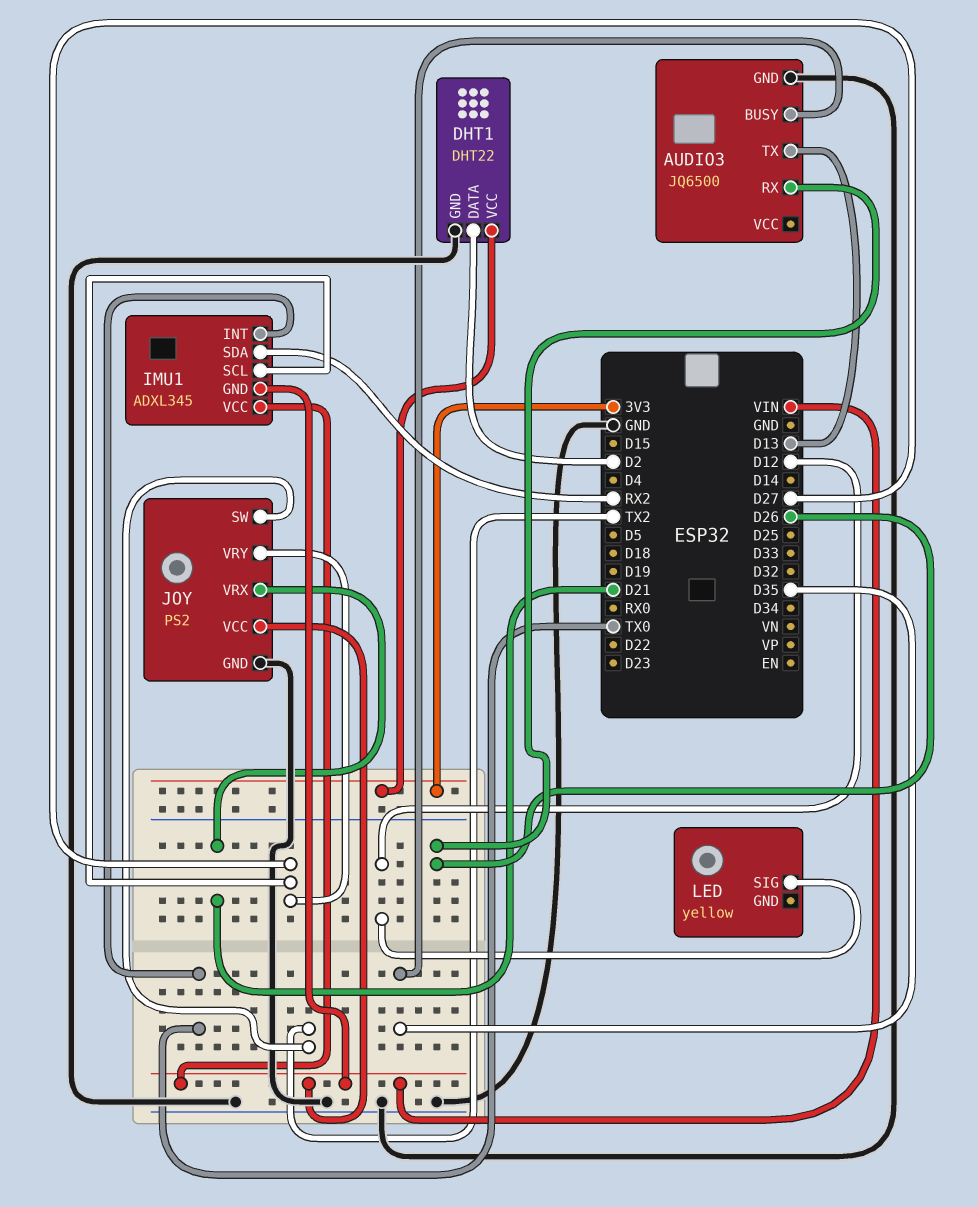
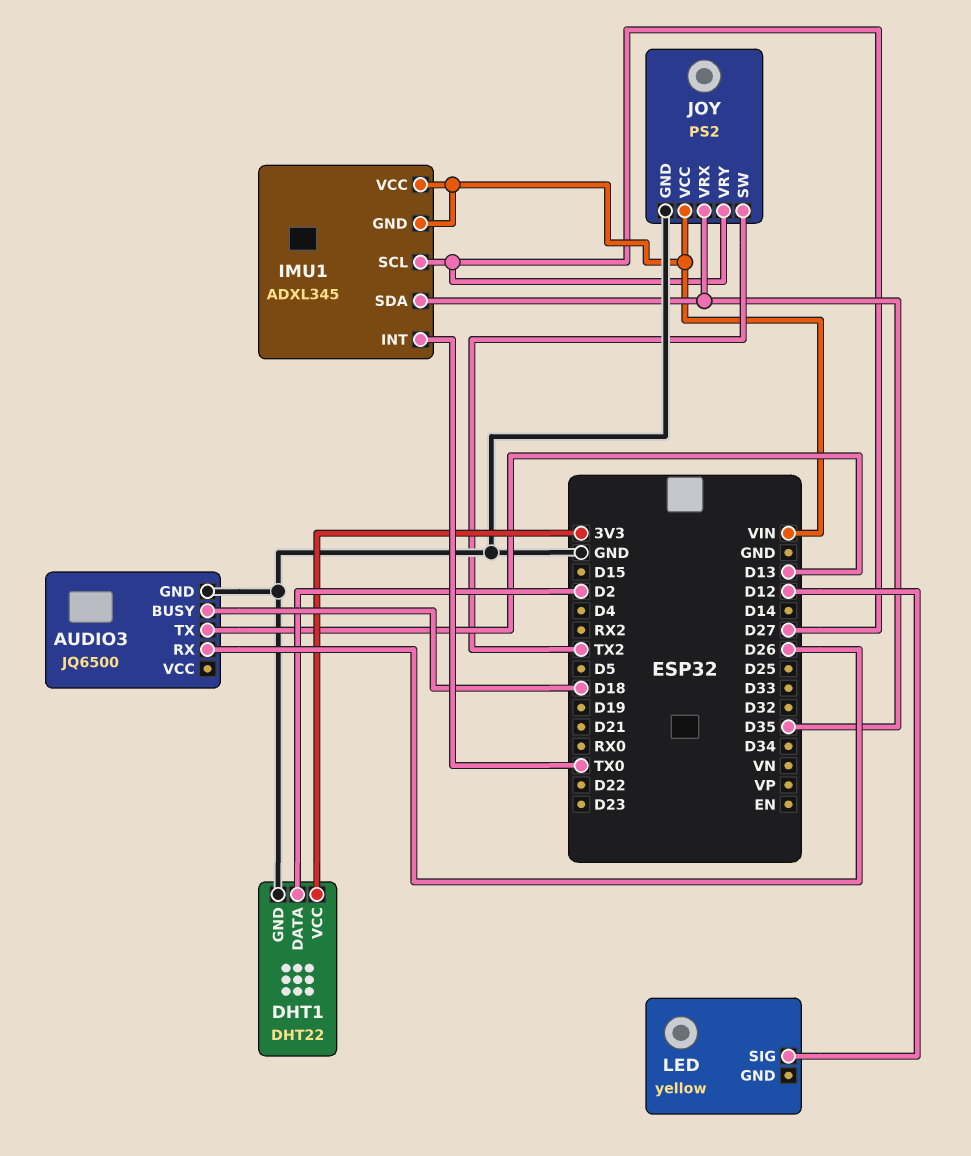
AUDIO3 pin BUSY: D35 -> D18
IMU1 pin SDA: RX2 -> D35
JOY pin VRX: D21 -> D35

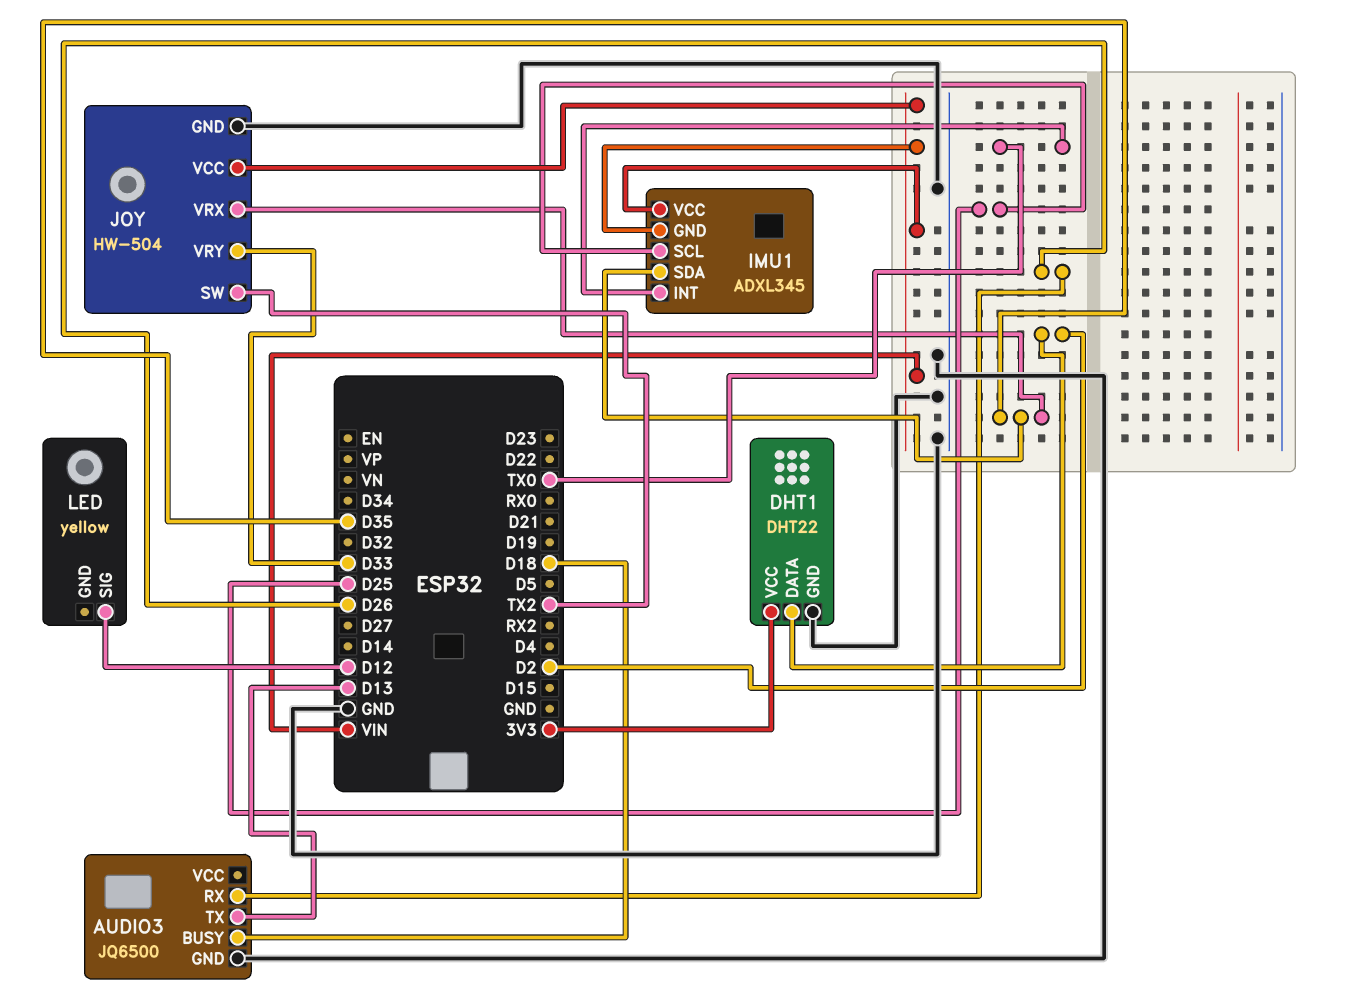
IMU1 pin SCL: D27 -> D25
JOY: PS2 -> HW-504
JOY pin VRY: D27 -> D33

